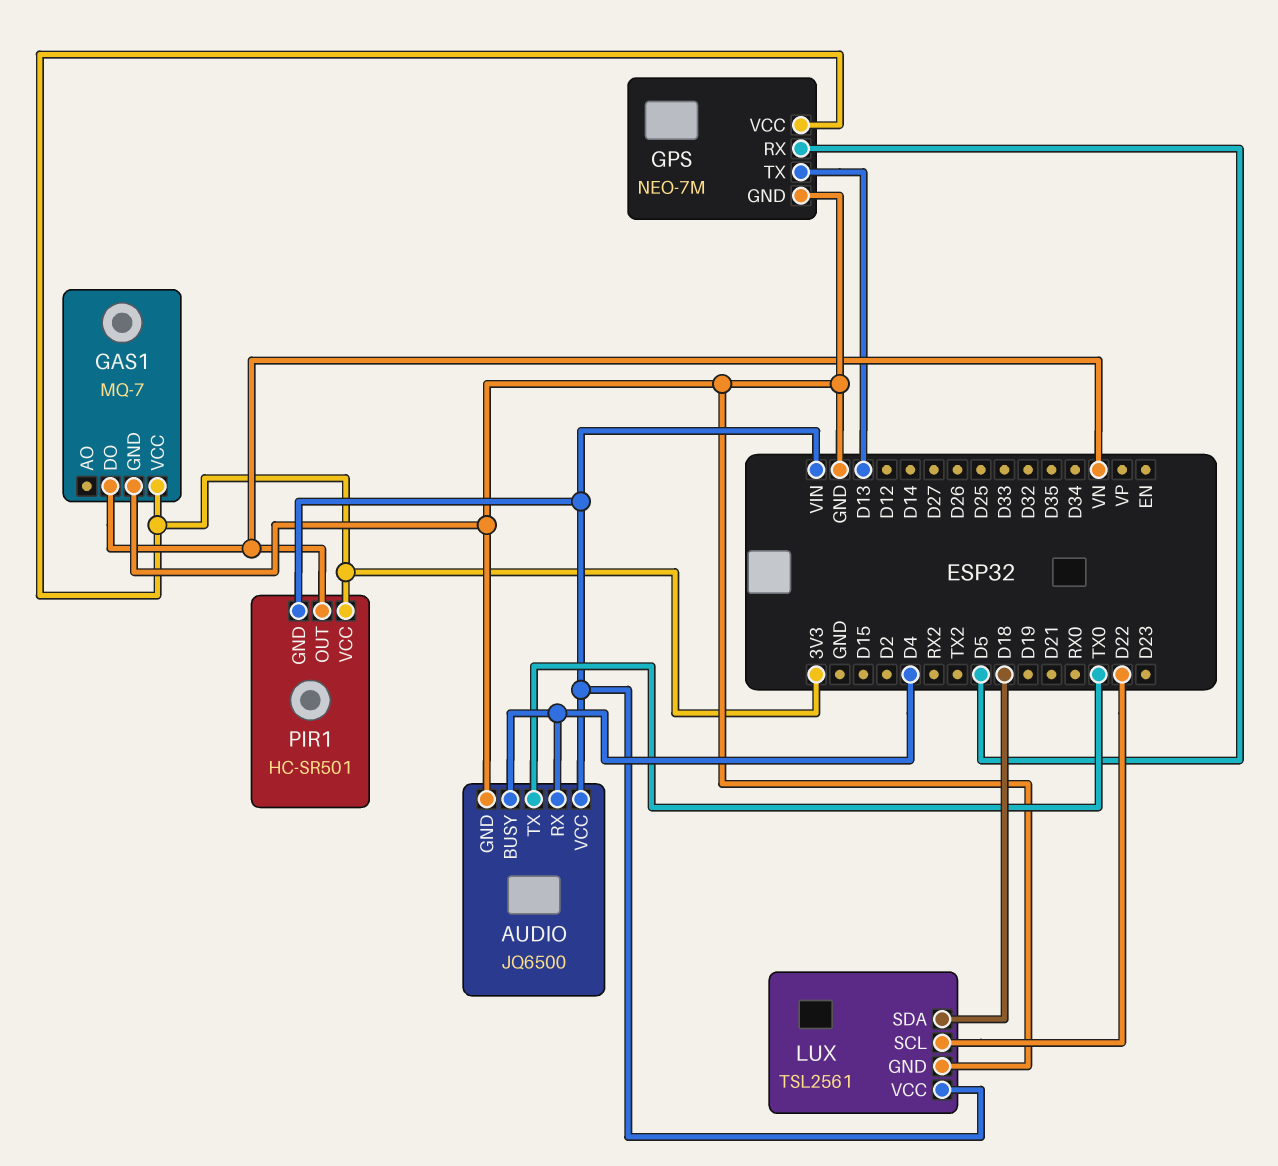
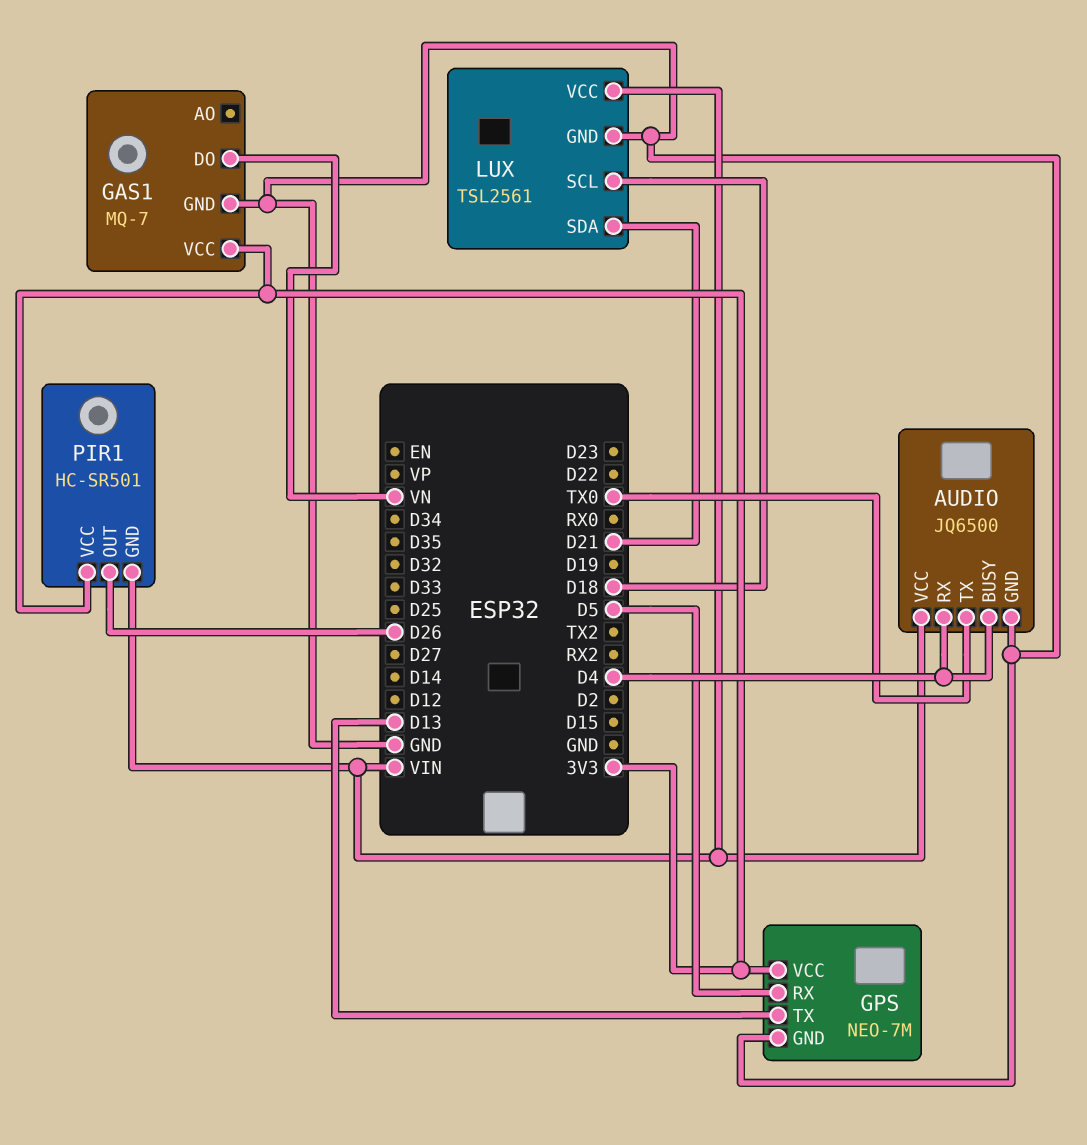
LUX pin SCL: D22 -> D18
LUX pin SDA: D18 -> D21
PIR1 pin OUT: VN -> D26

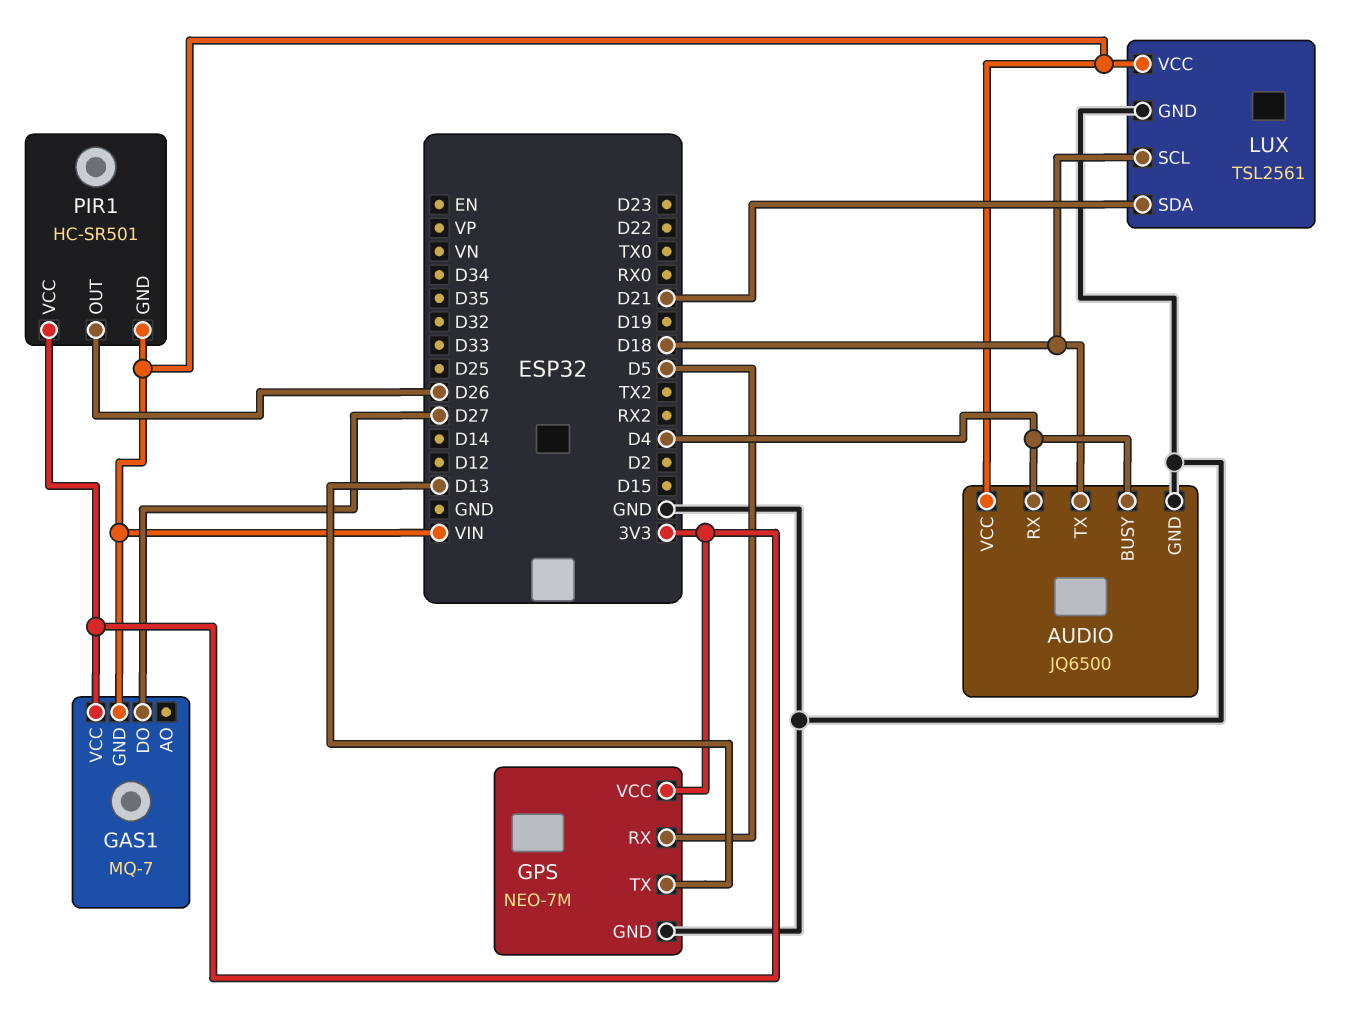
AUDIO pin TX: TX0 -> D18
GAS1 pin DO: VN -> D27
GAS1 pin GND: GND -> VIN

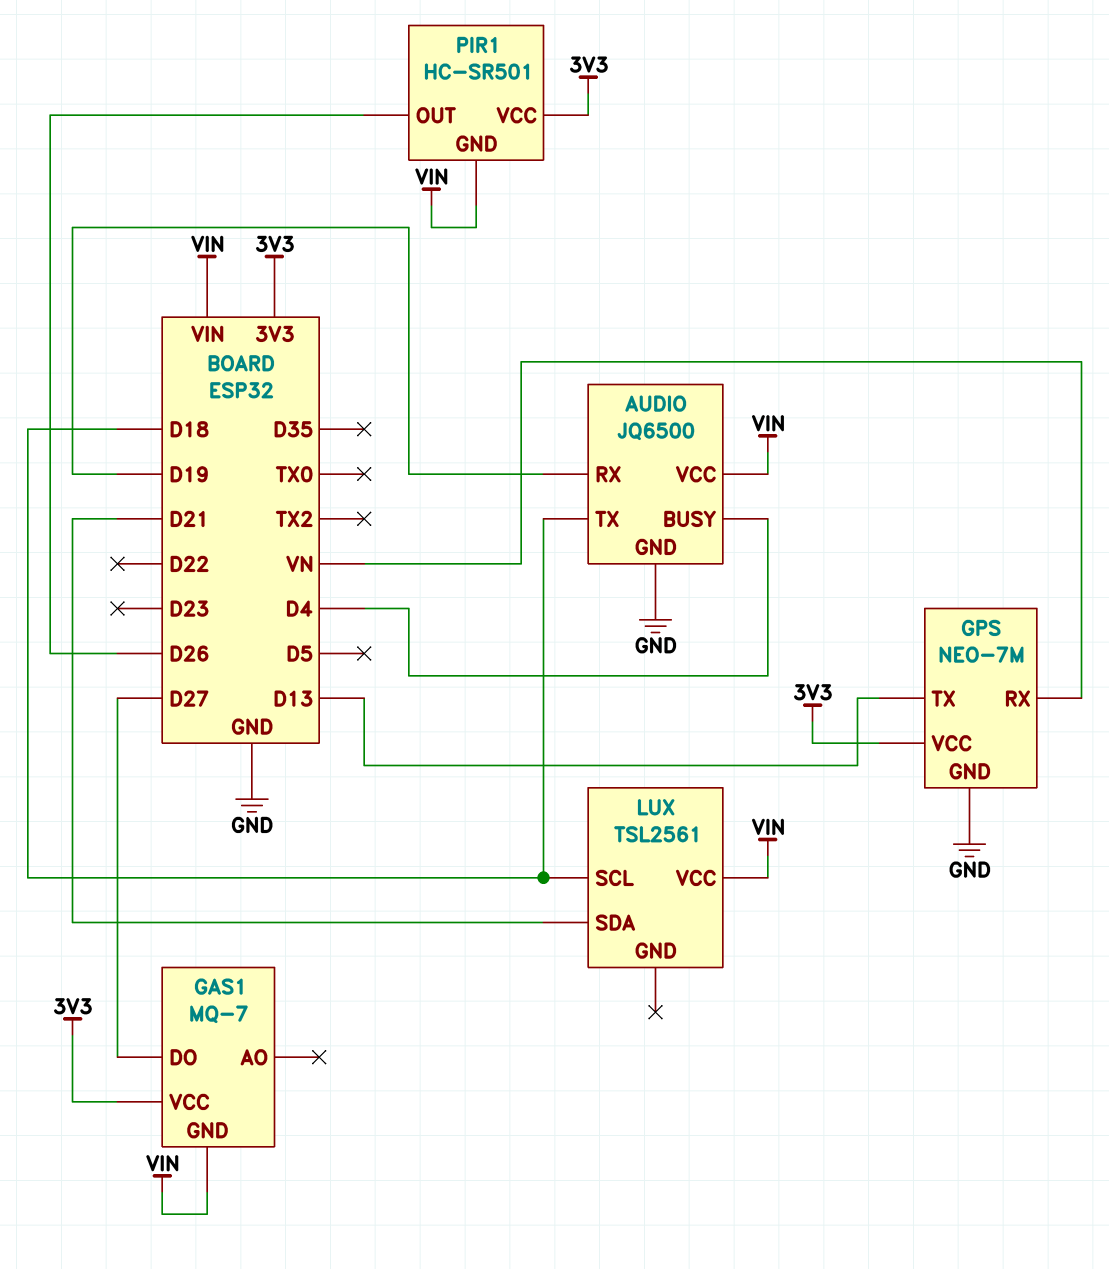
AUDIO pin RX: D4 -> D19
GPS pin RX: D5 -> VN
LUX pin GND: GND -> none

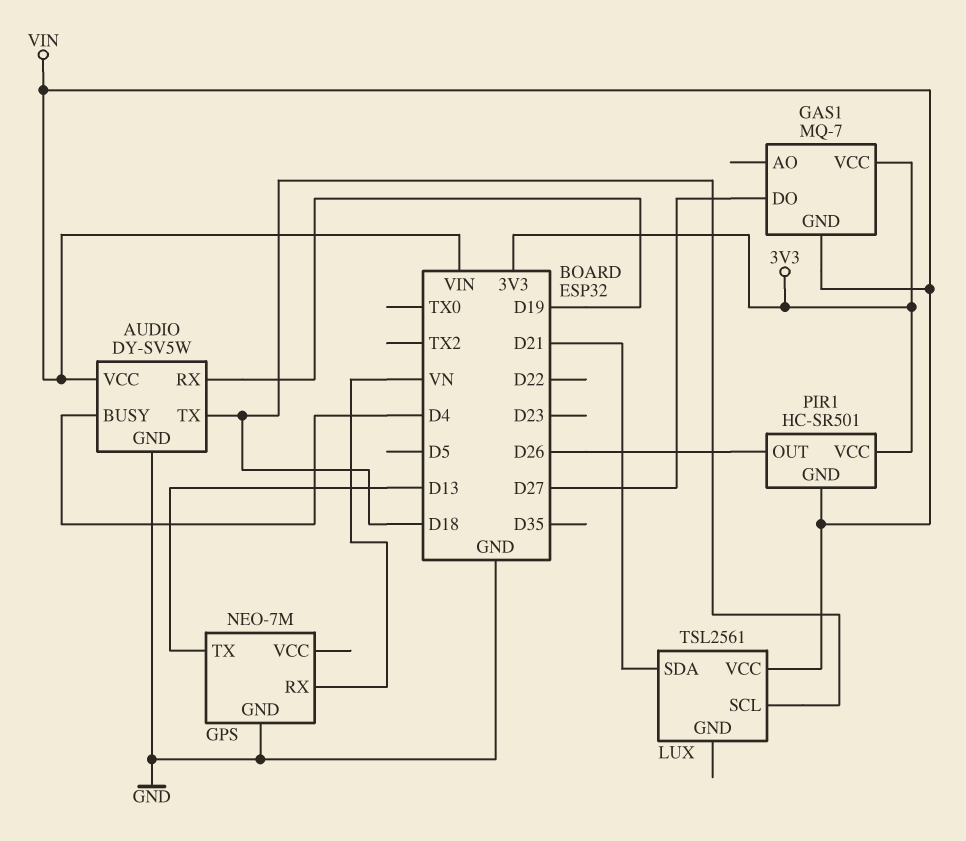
AUDIO: JQ6500 -> DY-SV5W
GPS pin VCC: 3V3 -> none

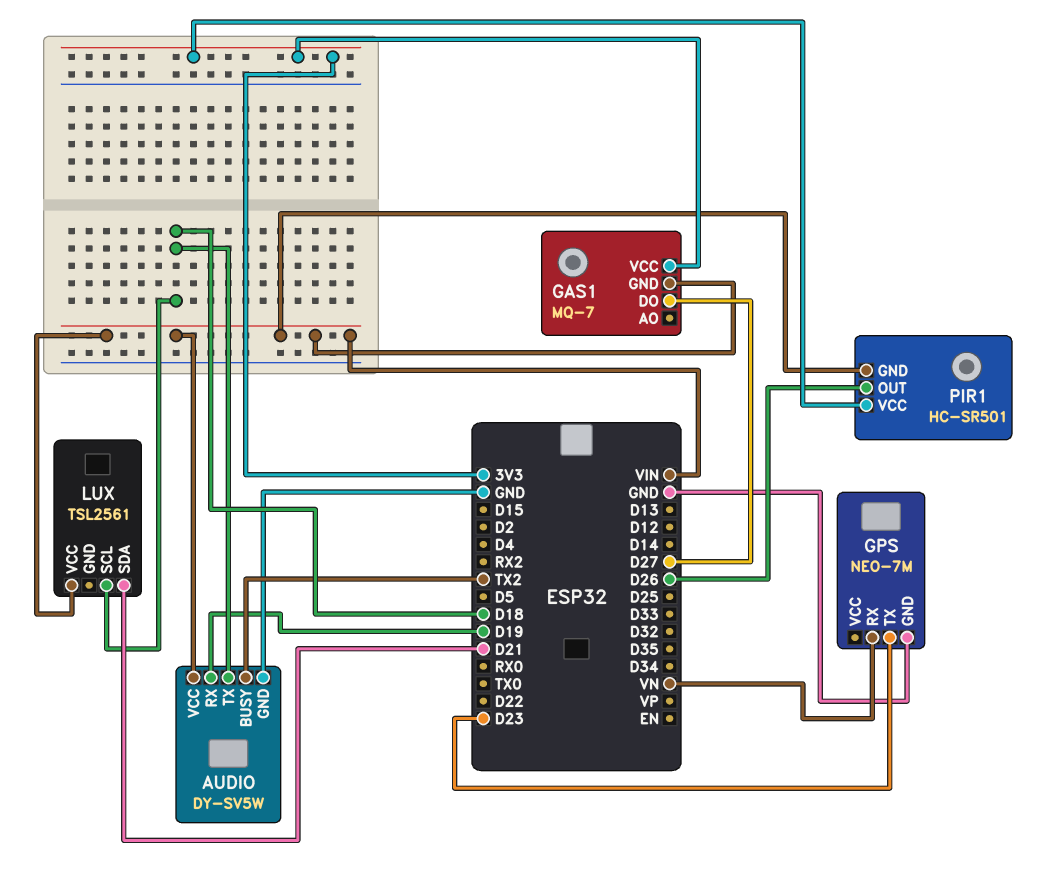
AUDIO pin BUSY: D4 -> TX2
GPS pin TX: D13 -> D23

